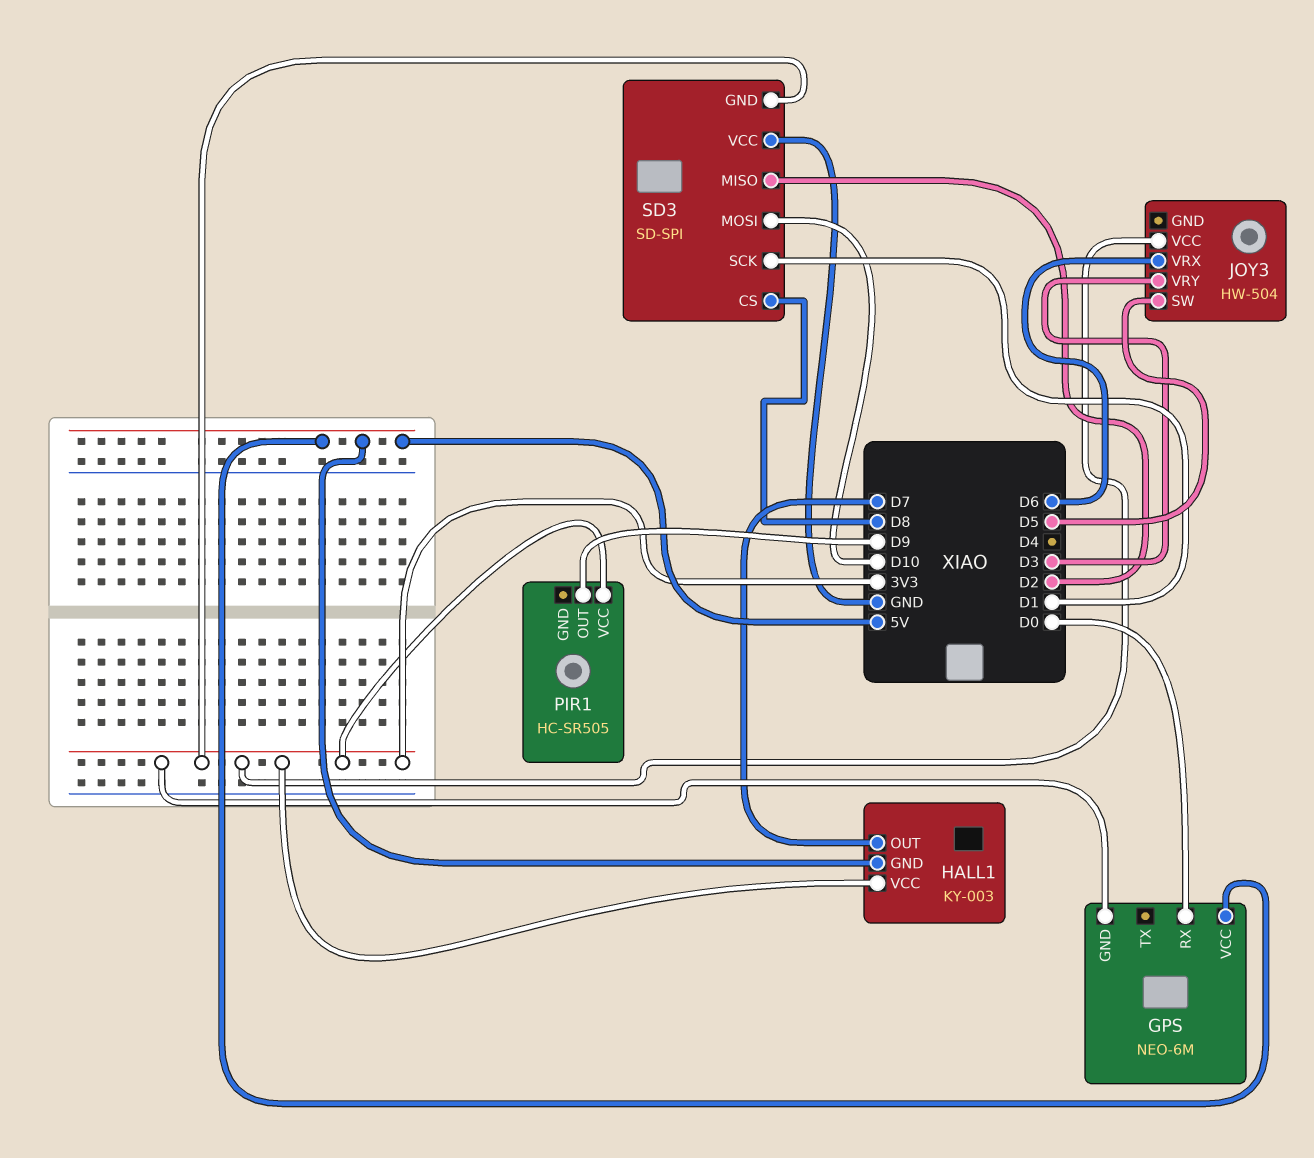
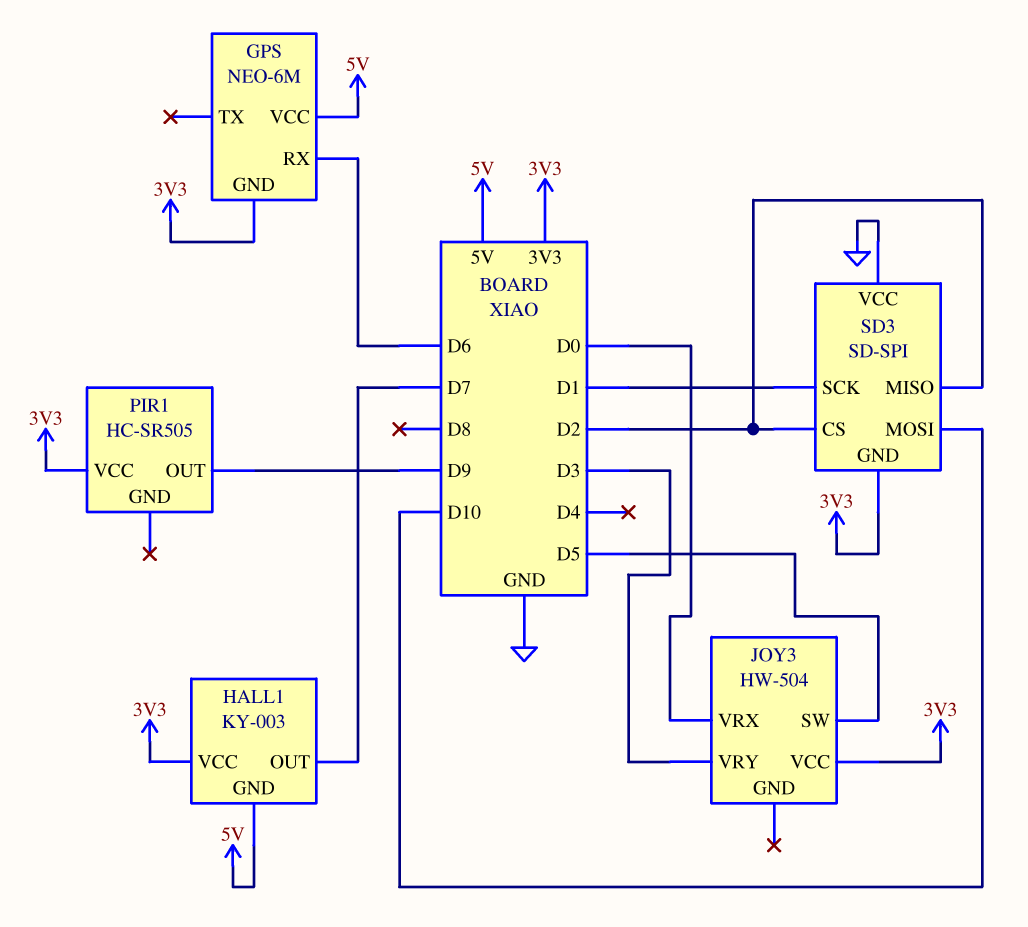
GPS pin RX: D0 -> D6
JOY3 pin VRX: D6 -> D0
SD3 pin CS: D8 -> D2

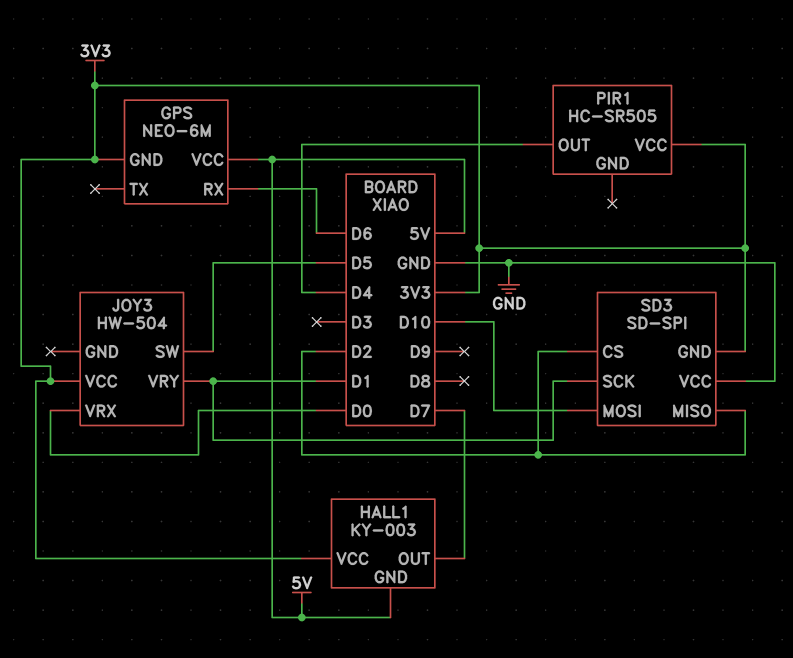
JOY3 pin VRY: D3 -> D1
PIR1 pin OUT: D9 -> D4

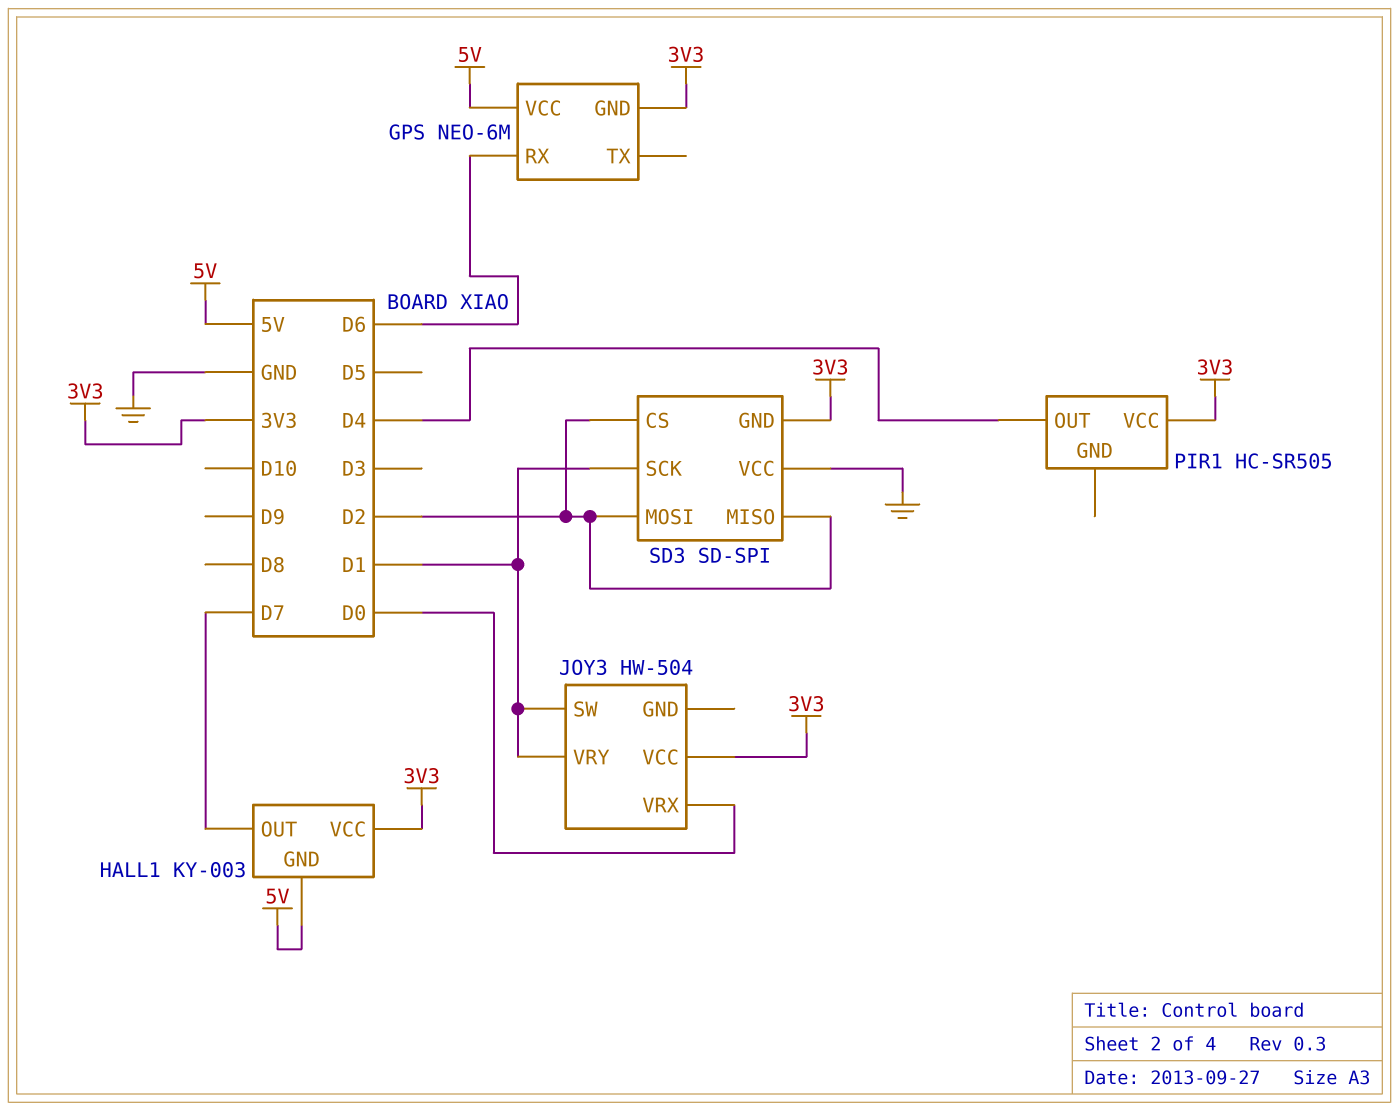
JOY3 pin SW: D5 -> D1
SD3 pin MOSI: D10 -> D2

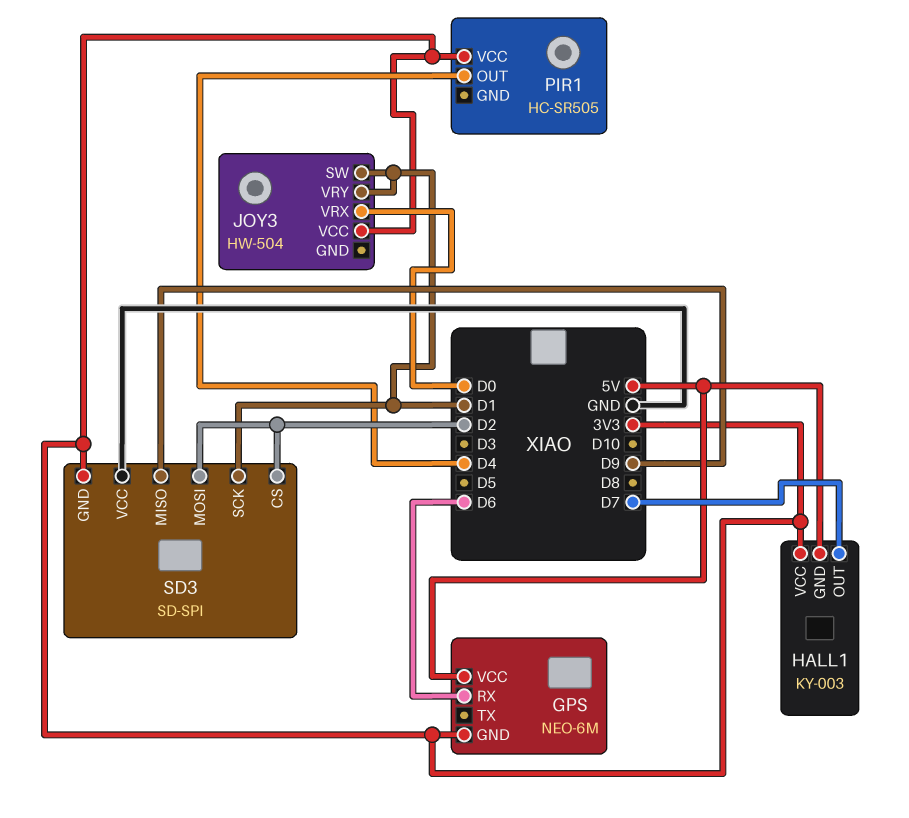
SD3 pin MISO: D2 -> D9

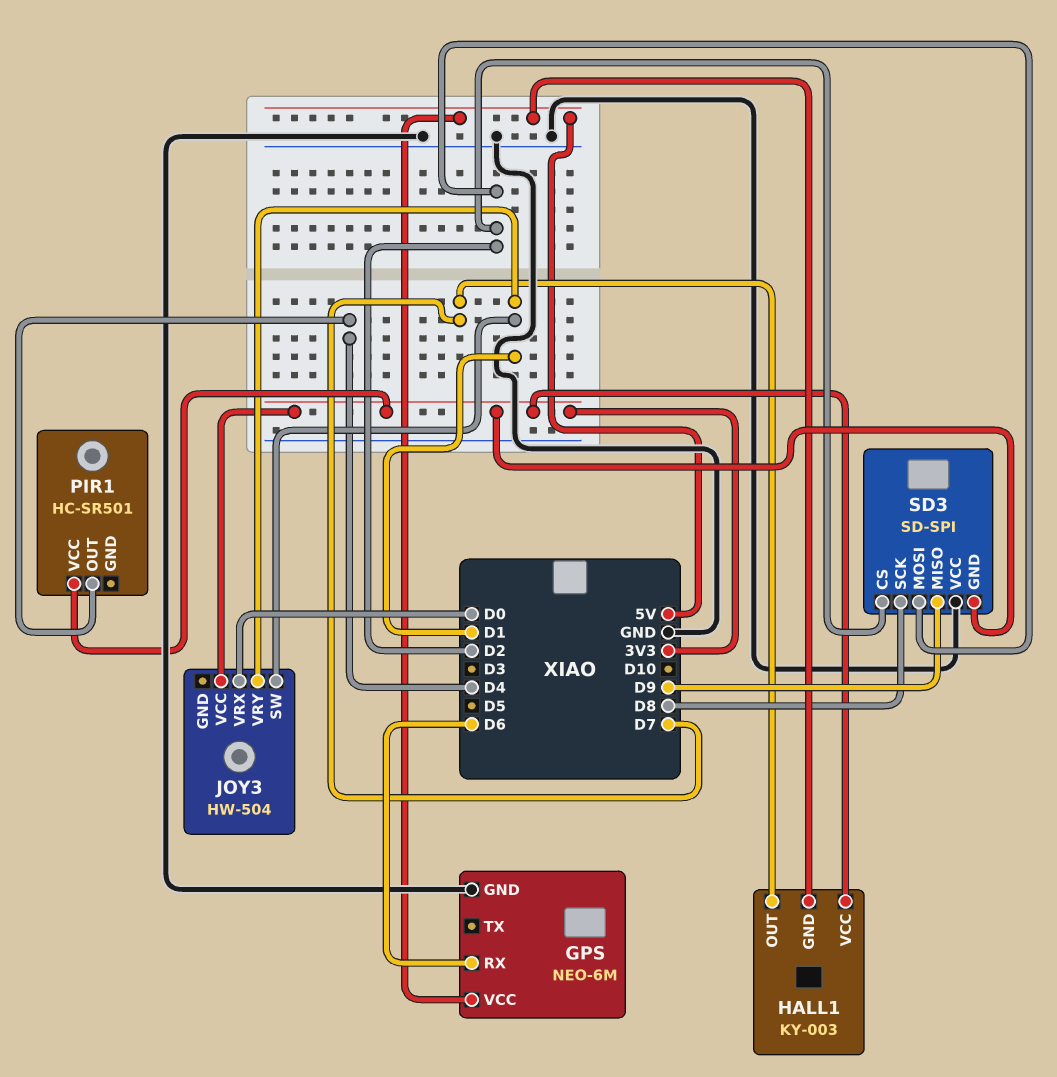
GPS pin GND: 3V3 -> GND
PIR1: HC-SR505 -> HC-SR501
SD3 pin SCK: D1 -> D8

